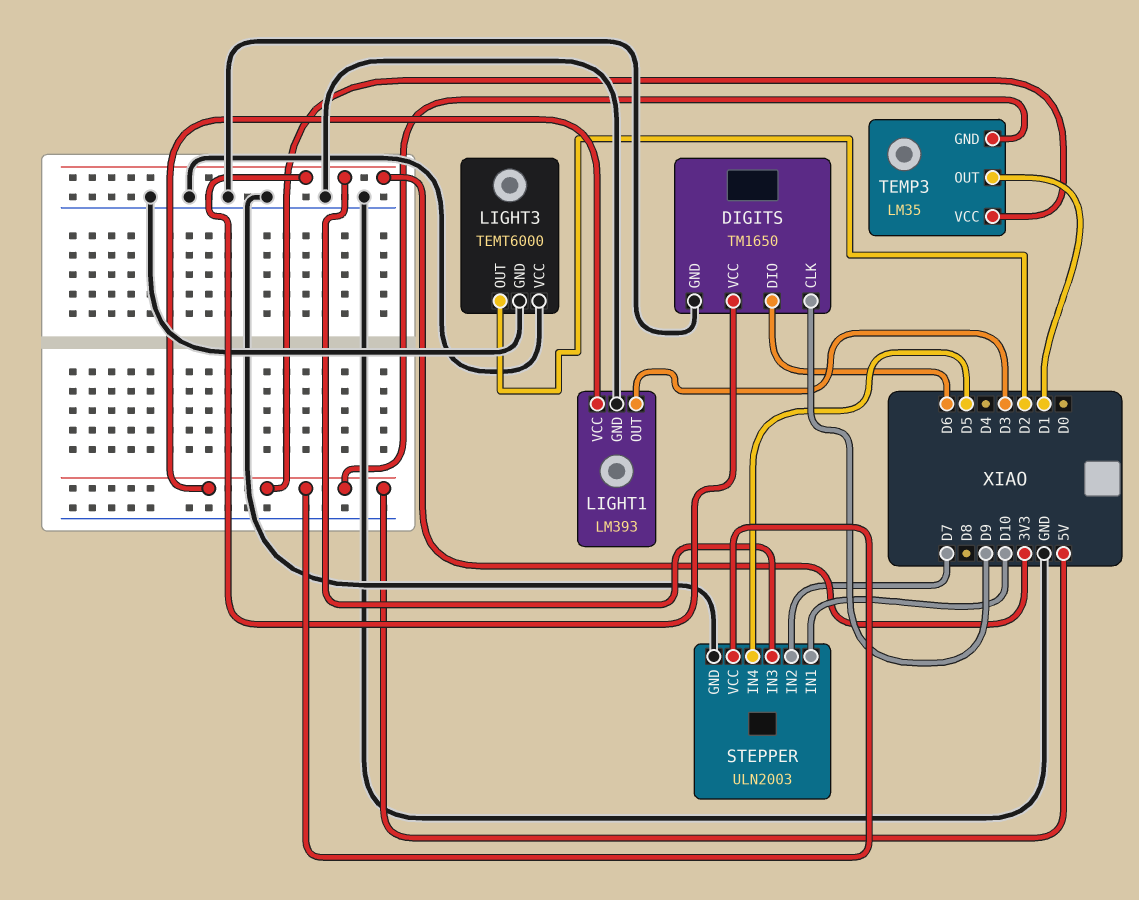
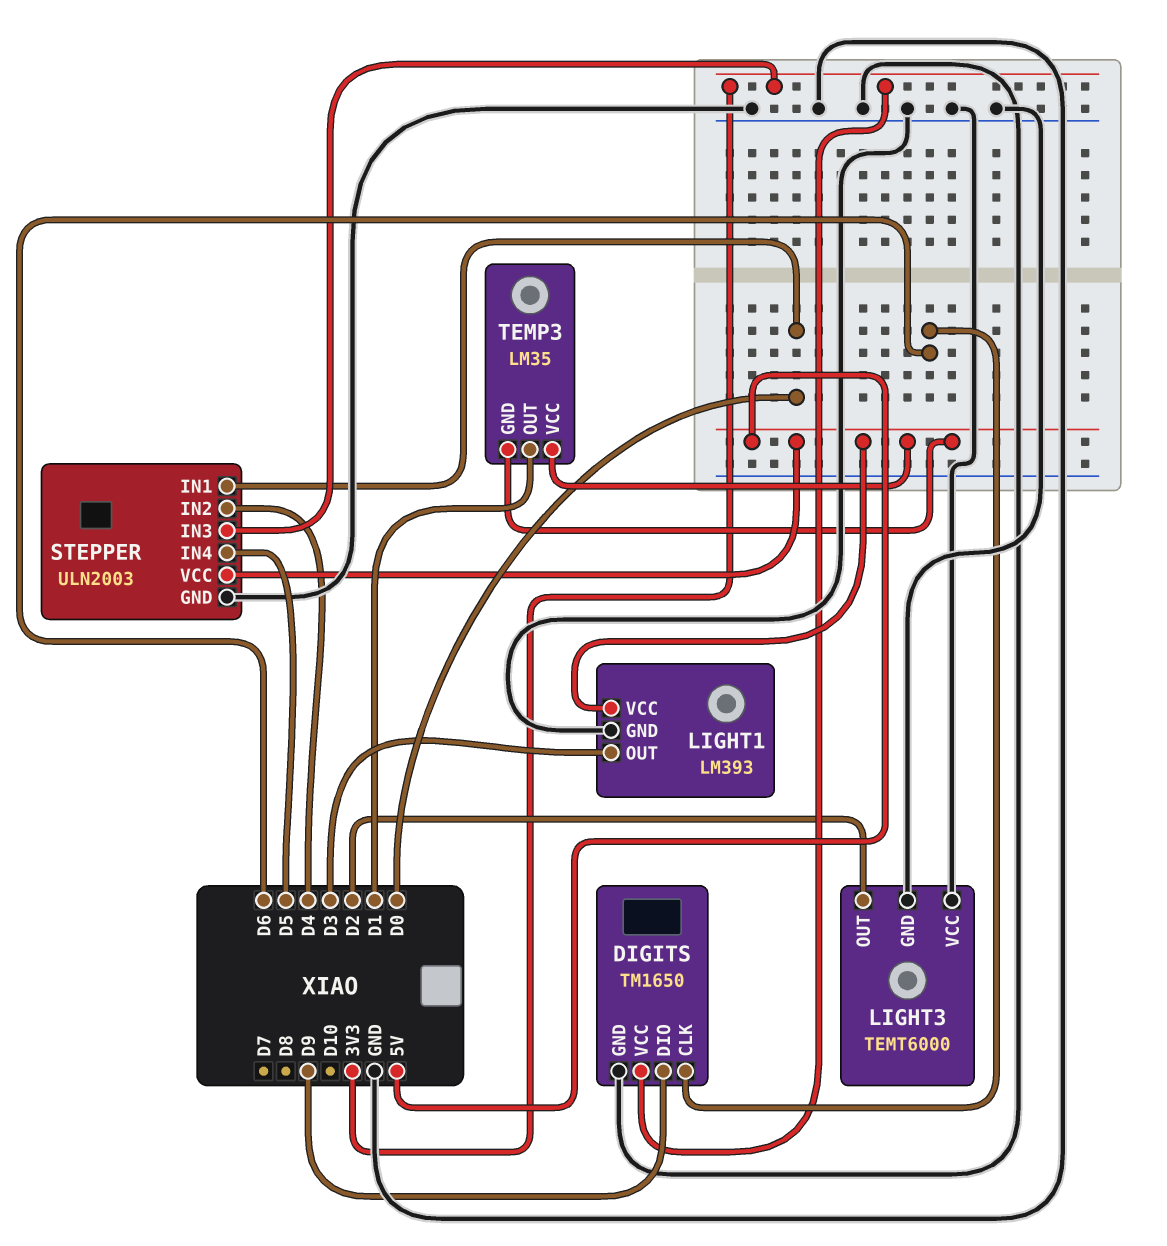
DIGITS pin CLK: D9 -> D6
DIGITS pin DIO: D6 -> D9
STEPPER pin IN1: D10 -> D0
STEPPER pin IN2: D7 -> D4

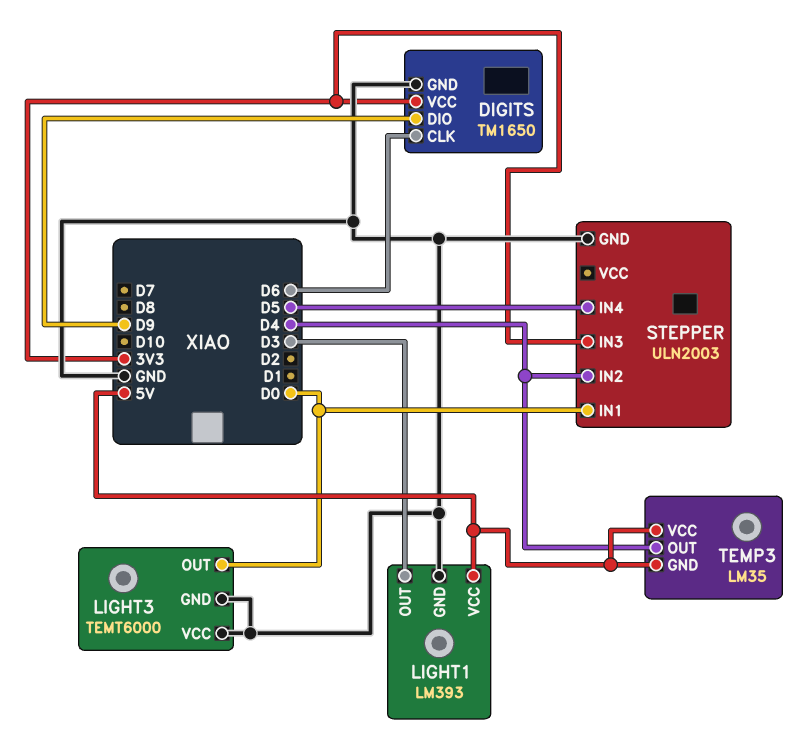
LIGHT3 pin OUT: D2 -> D0
STEPPER pin VCC: 5V -> none
TEMP3 pin OUT: D1 -> D4

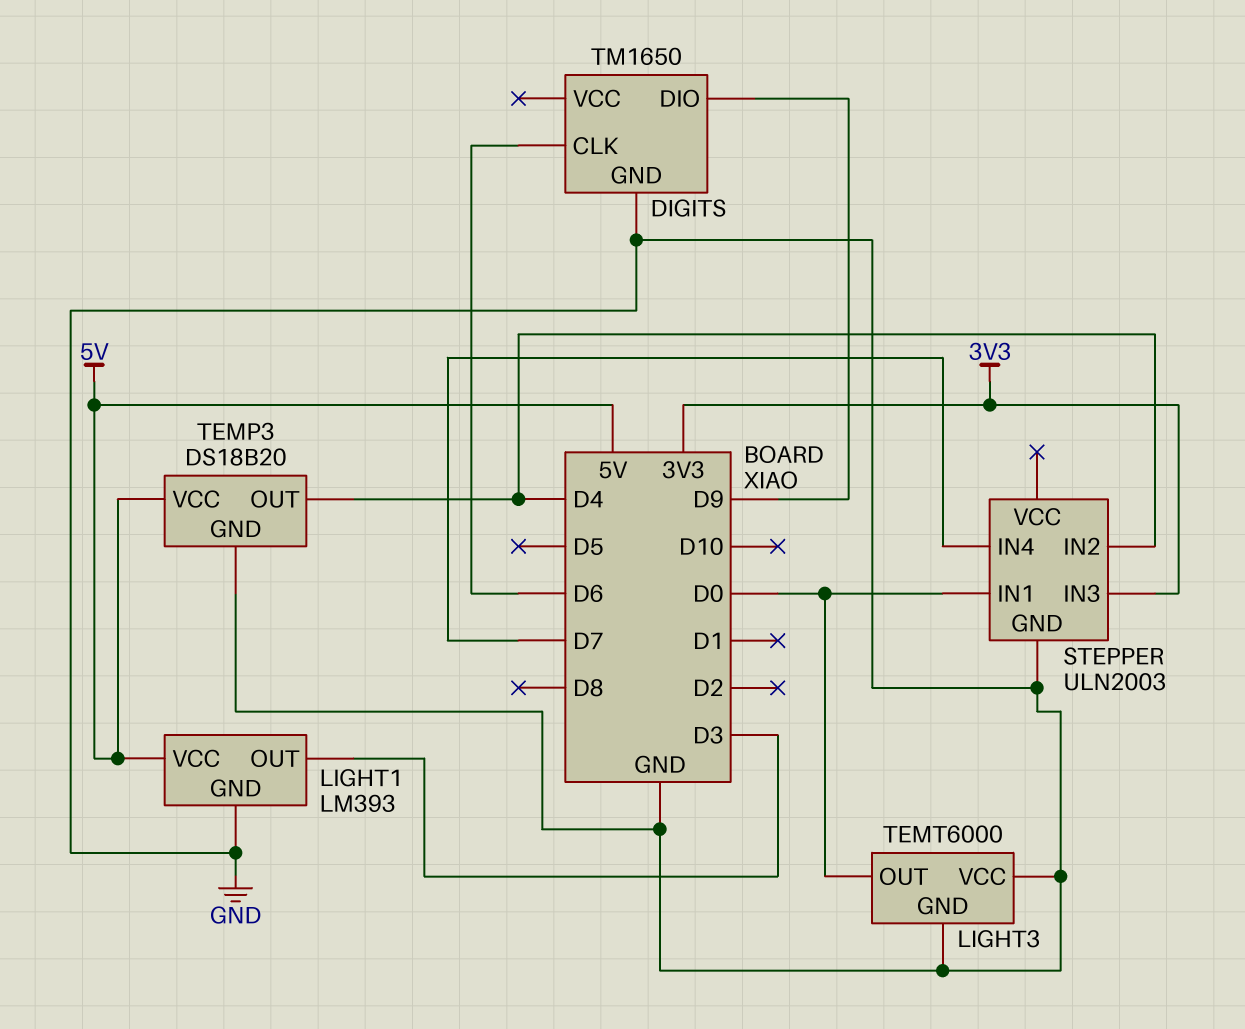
DIGITS pin VCC: 3V3 -> none
STEPPER pin IN4: D5 -> D7
TEMP3: LM35 -> DS18B20
TEMP3 pin GND: 5V -> GND

